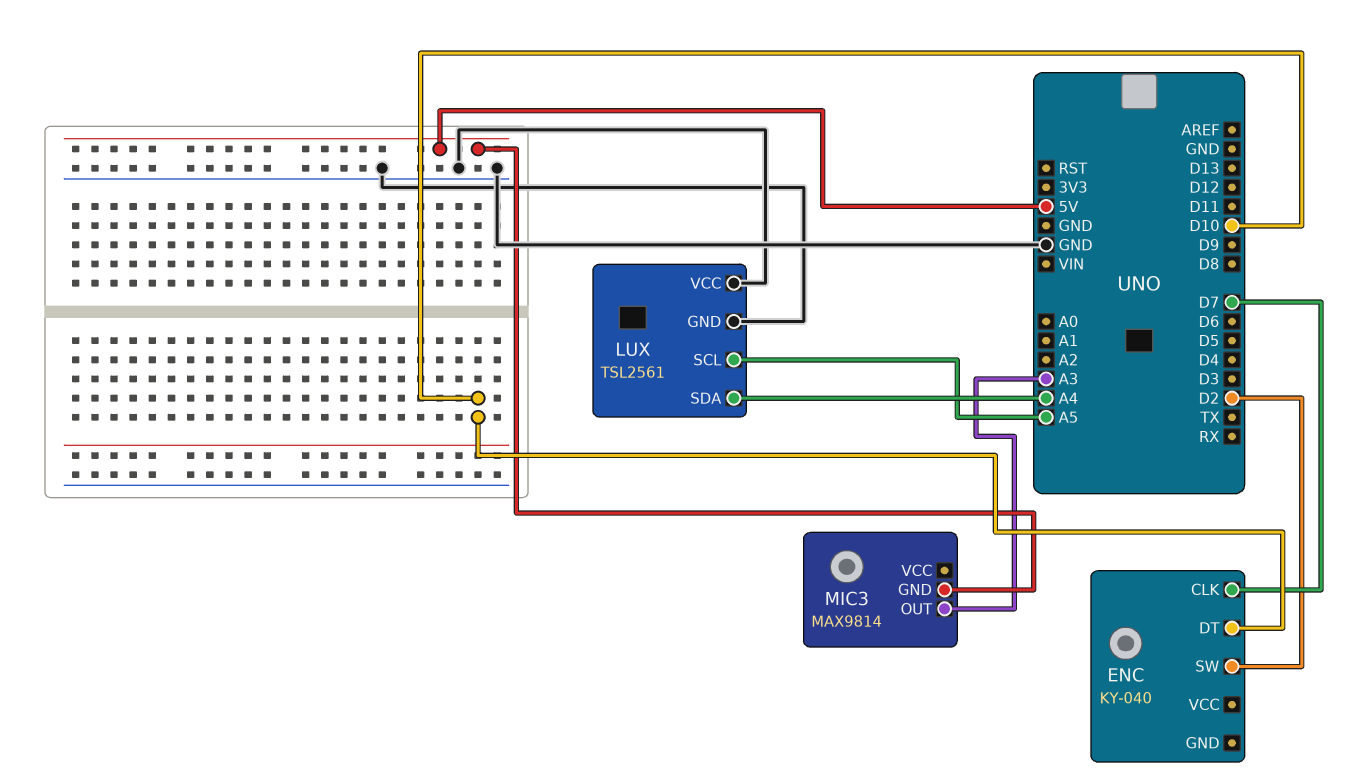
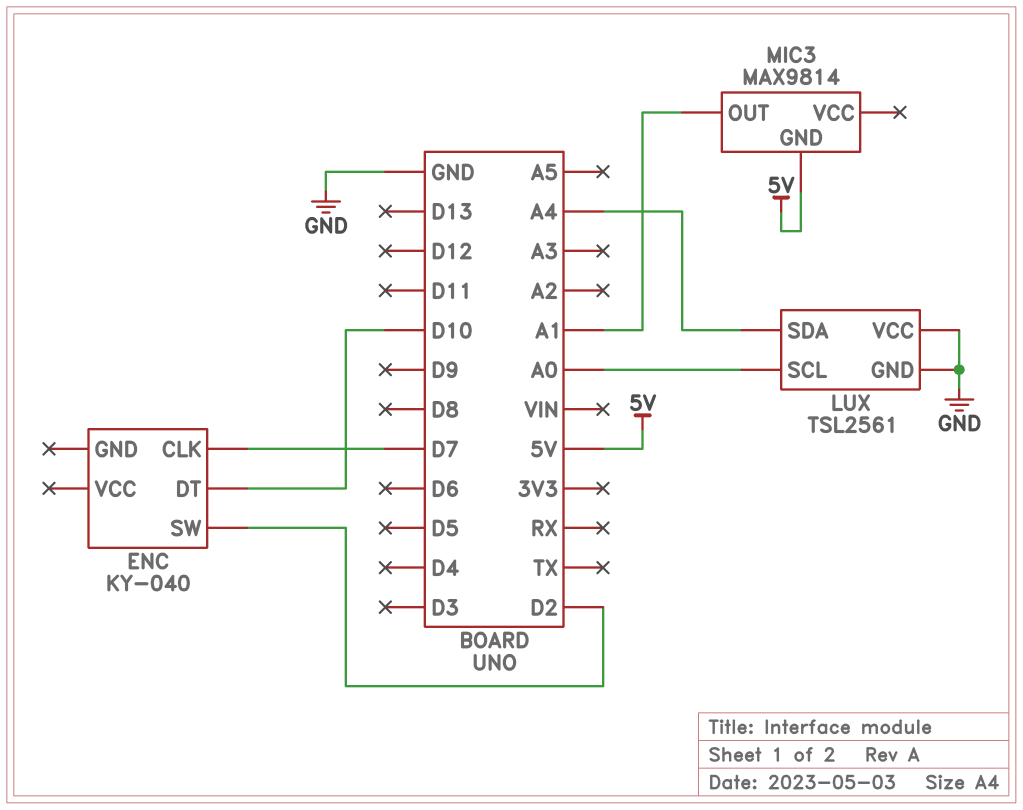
LUX pin SCL: A5 -> A0
MIC3 pin OUT: A3 -> A1

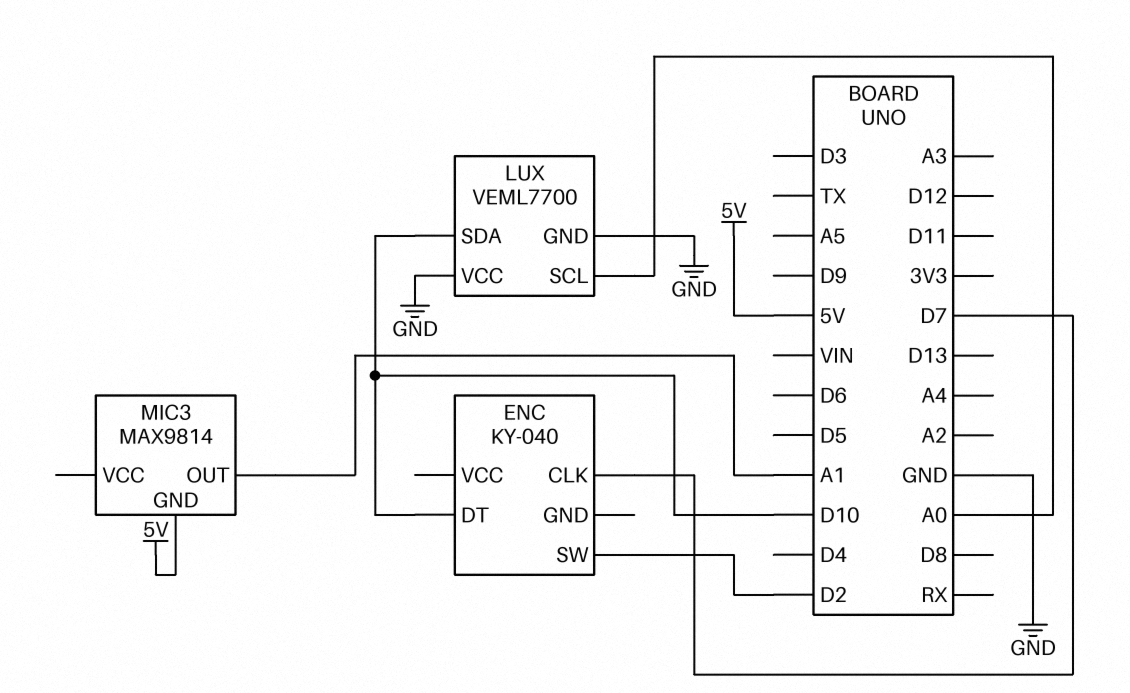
LUX: TSL2561 -> VEML7700
LUX pin SDA: A4 -> D10

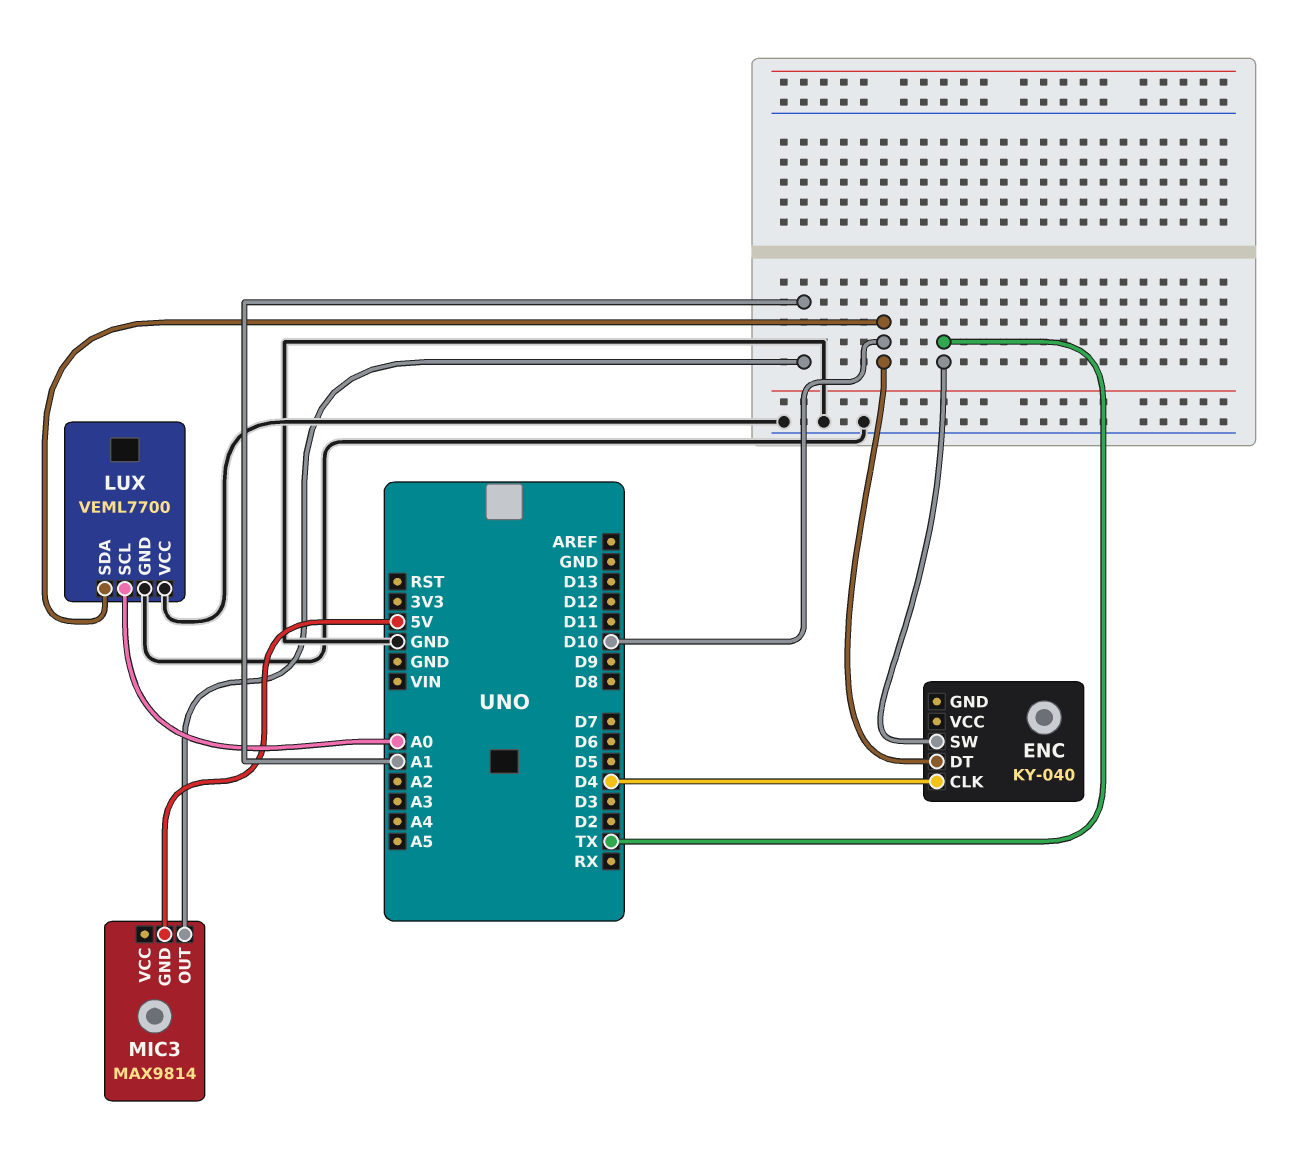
ENC pin CLK: D7 -> D4
ENC pin SW: D2 -> TX

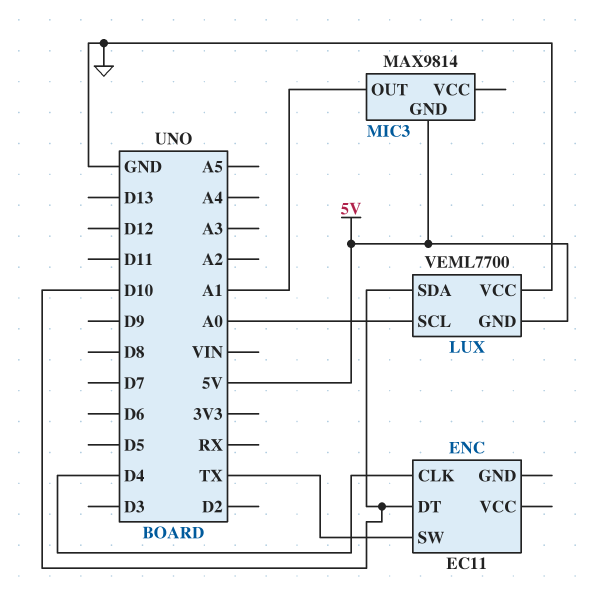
ENC: KY-040 -> EC11
LUX pin GND: GND -> 5V

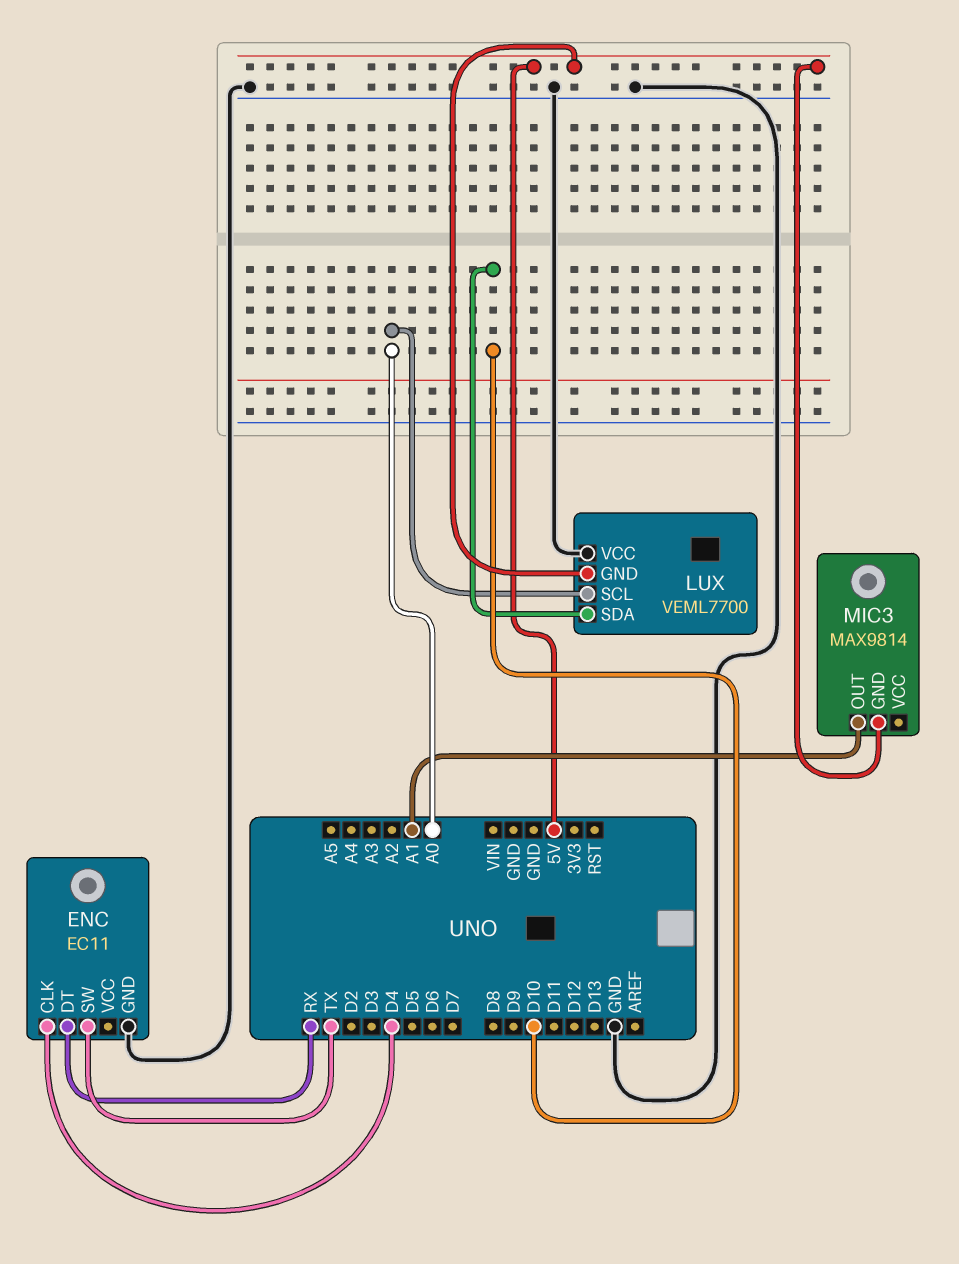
ENC pin DT: D10 -> RX
ENC pin GND: none -> GND

